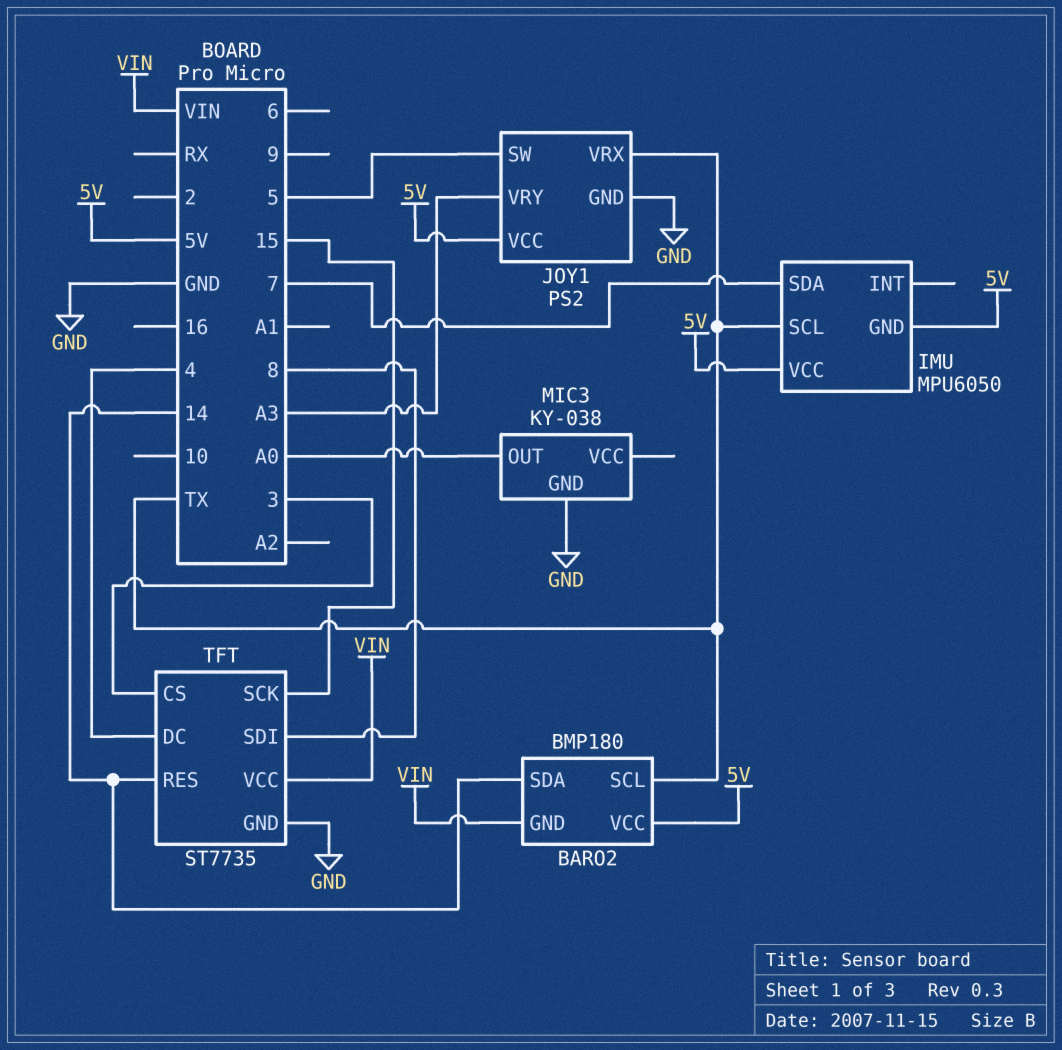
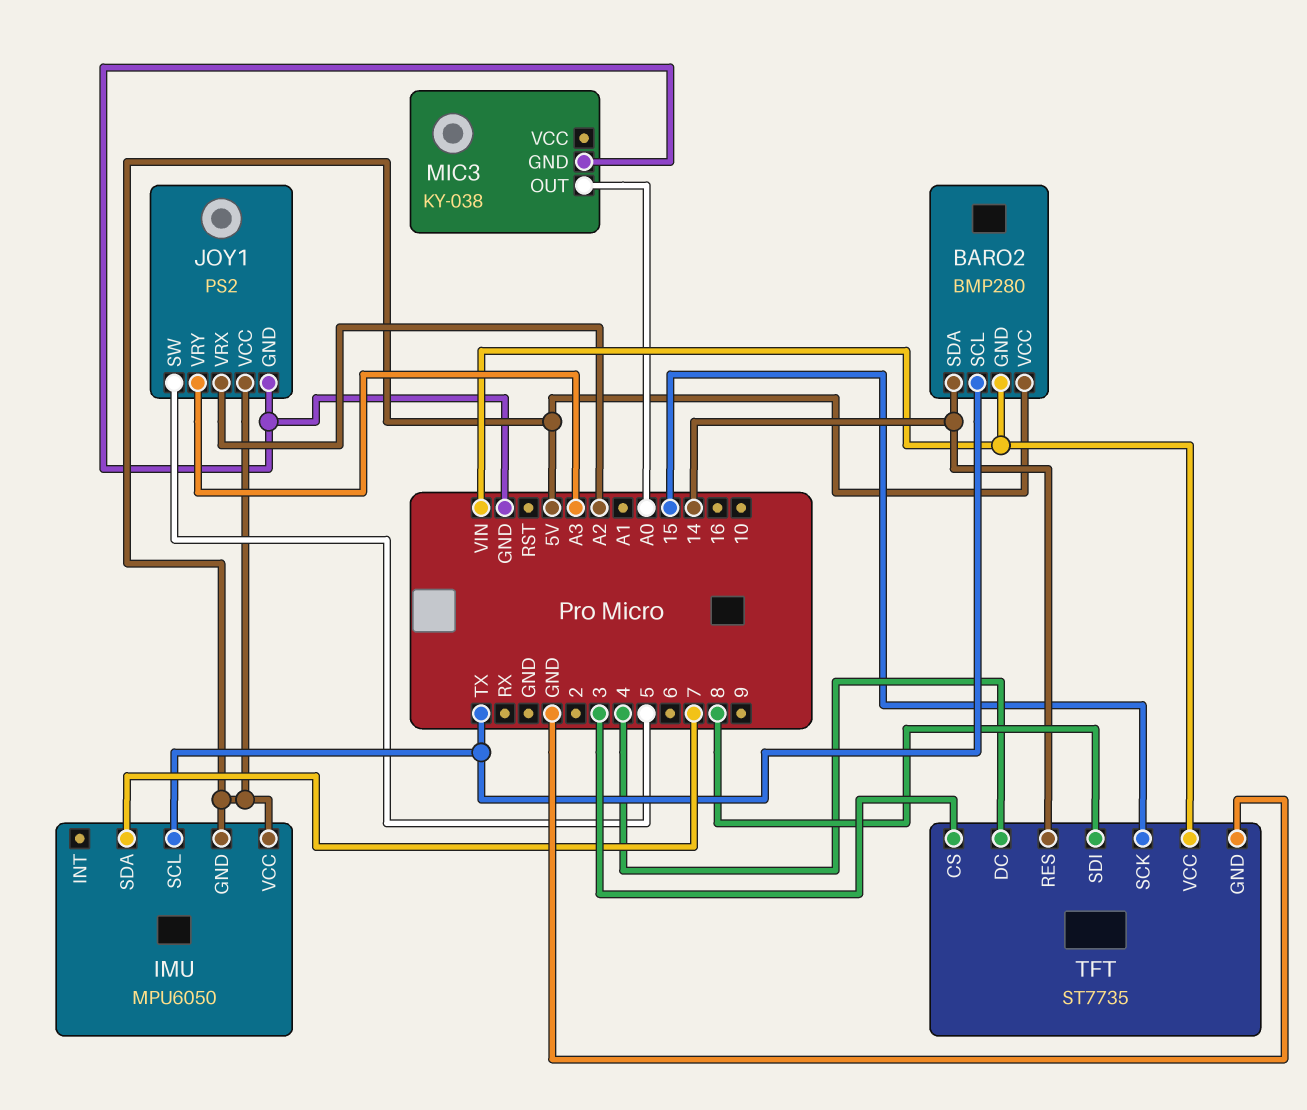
BARO2: BMP180 -> BMP280
JOY1 pin VRX: TX -> A2

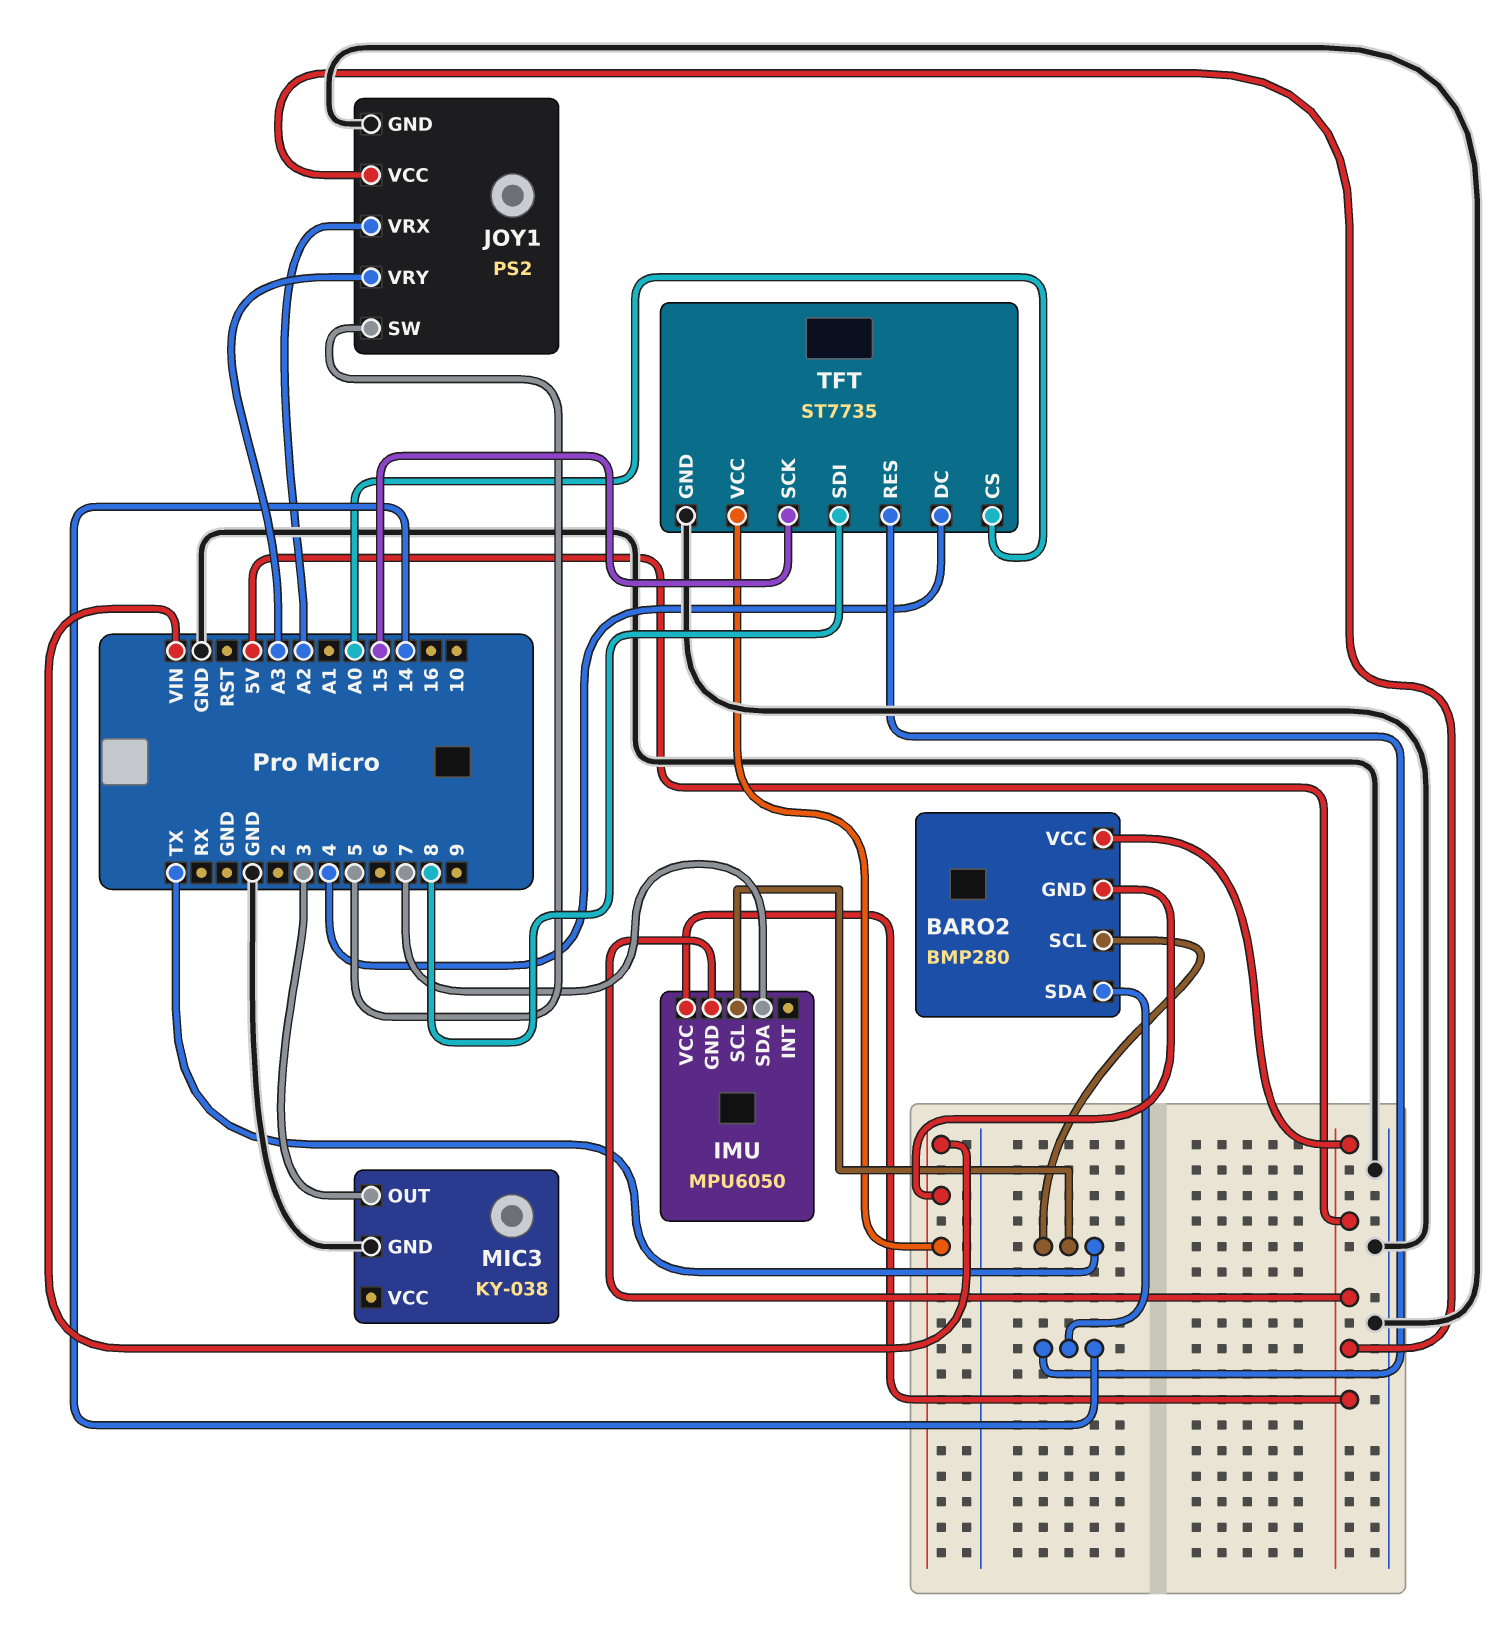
MIC3 pin OUT: A0 -> 3
TFT pin CS: 3 -> A0

